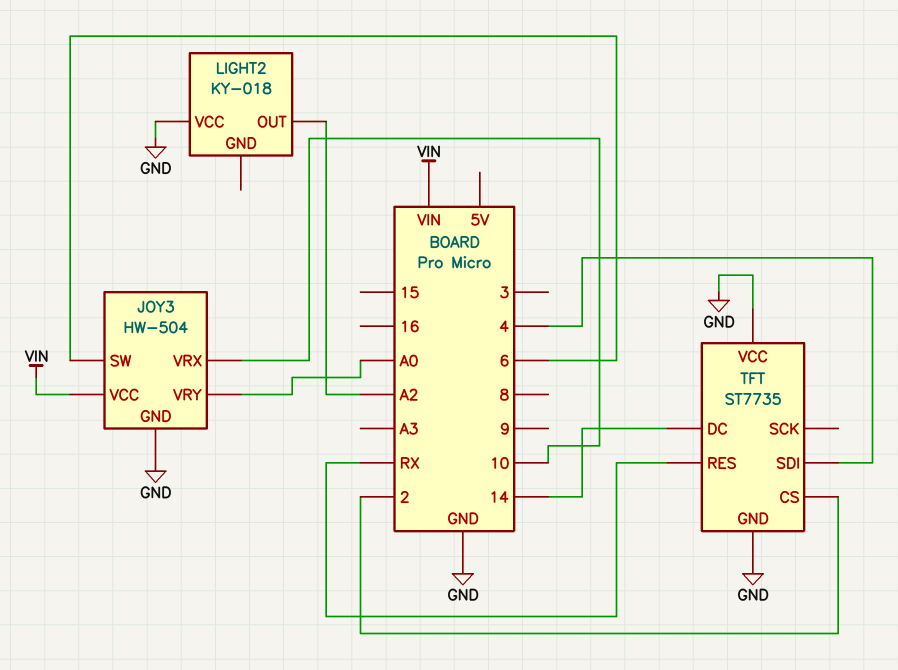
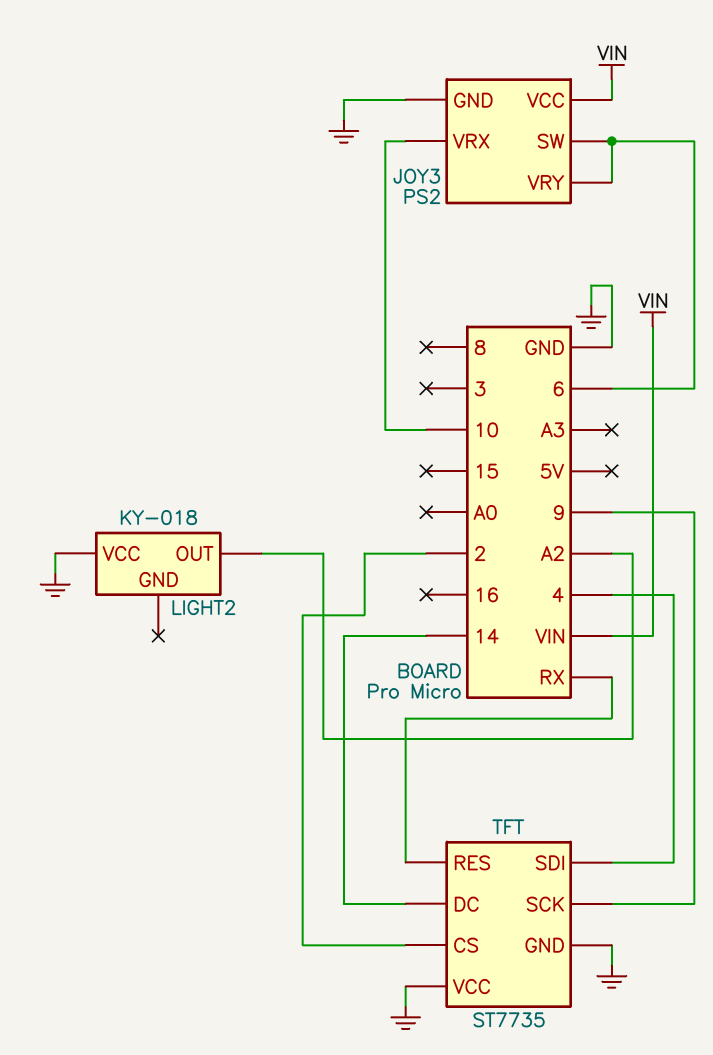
JOY3: HW-504 -> PS2
JOY3 pin VRY: A0 -> 6
TFT pin SCK: none -> 9

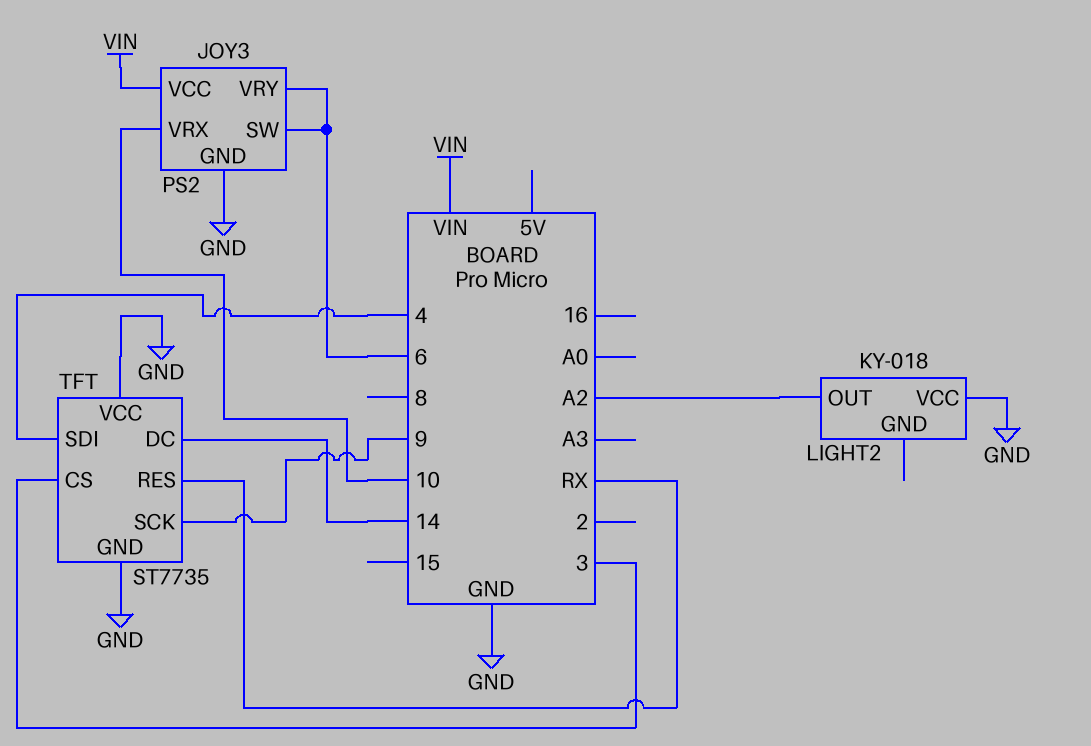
TFT pin CS: 2 -> 3

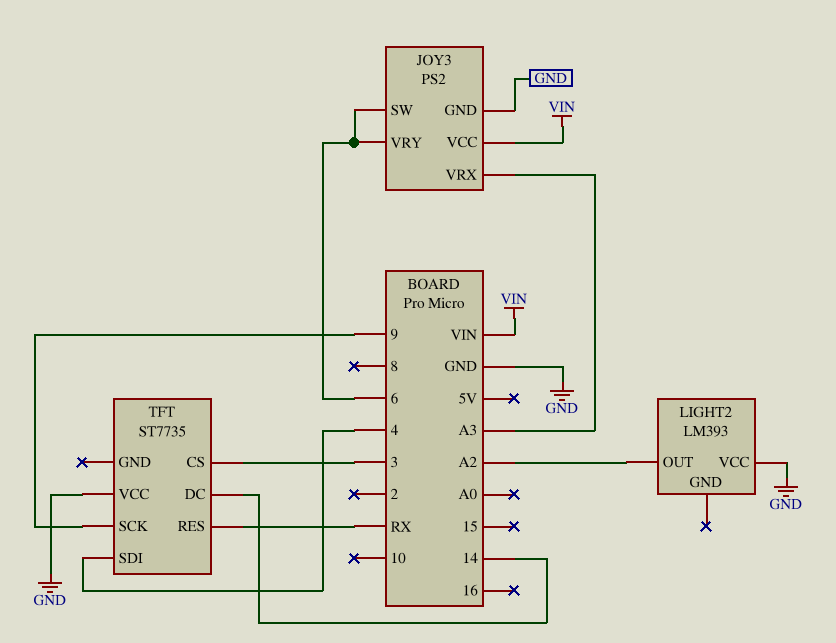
JOY3 pin VRX: 10 -> A3
LIGHT2: KY-018 -> LM393
TFT pin GND: GND -> none

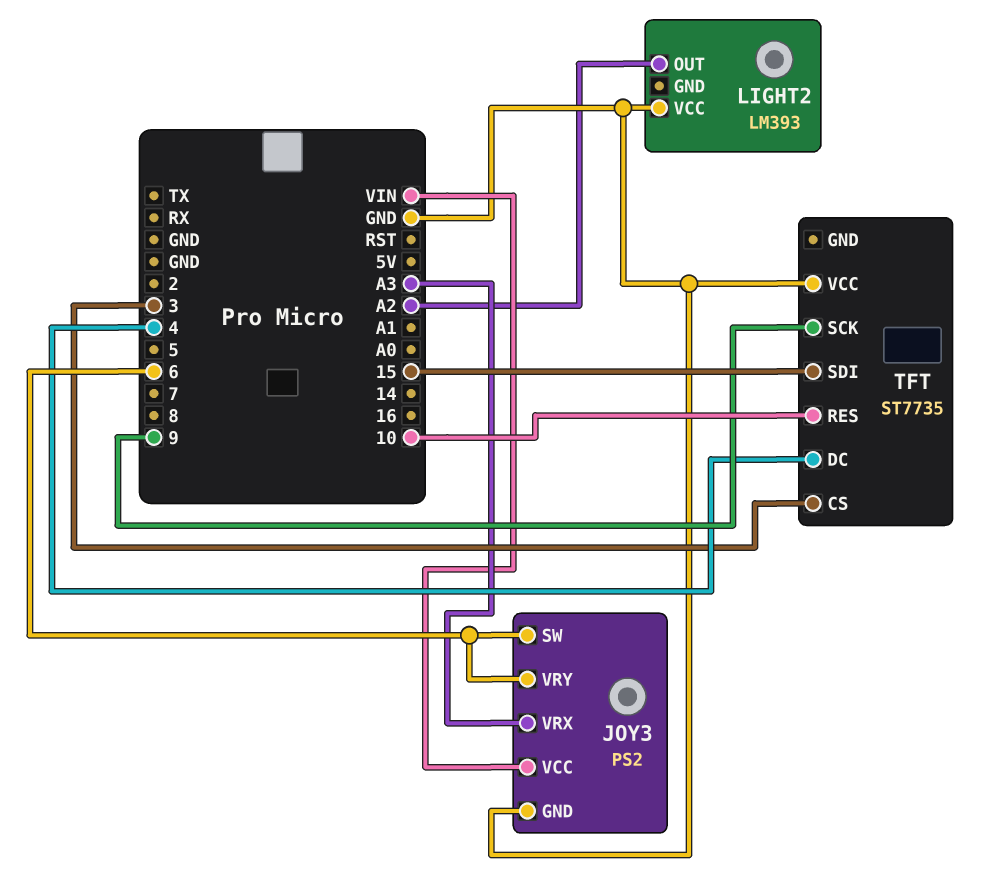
TFT pin DC: 14 -> 4
TFT pin RES: RX -> 10
TFT pin SDI: 4 -> 15

